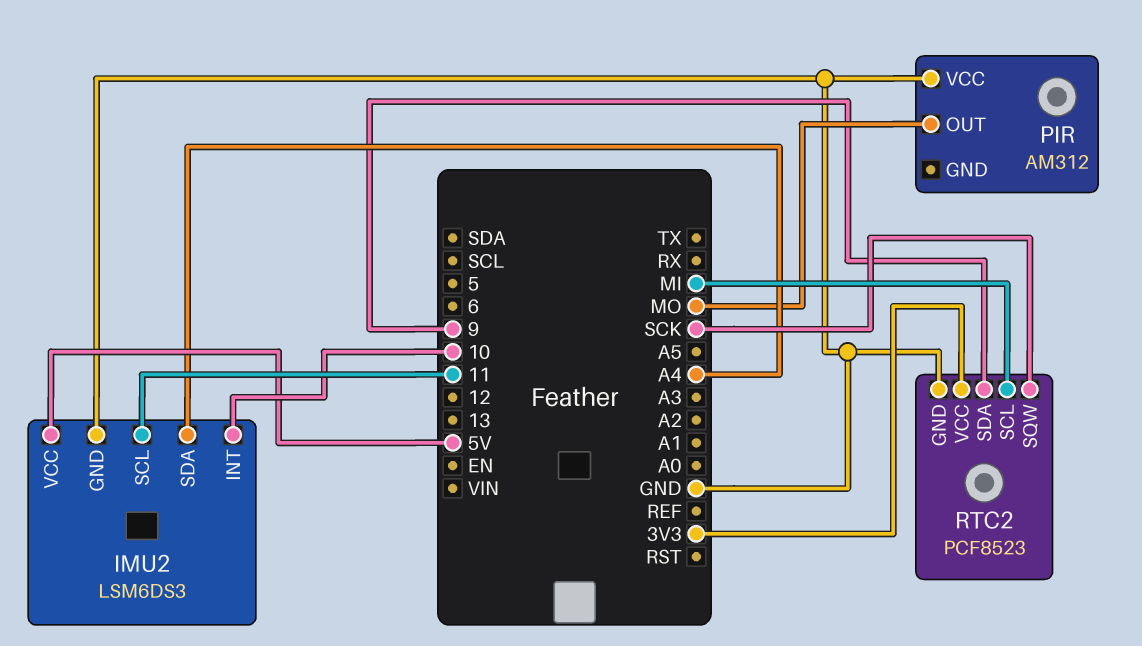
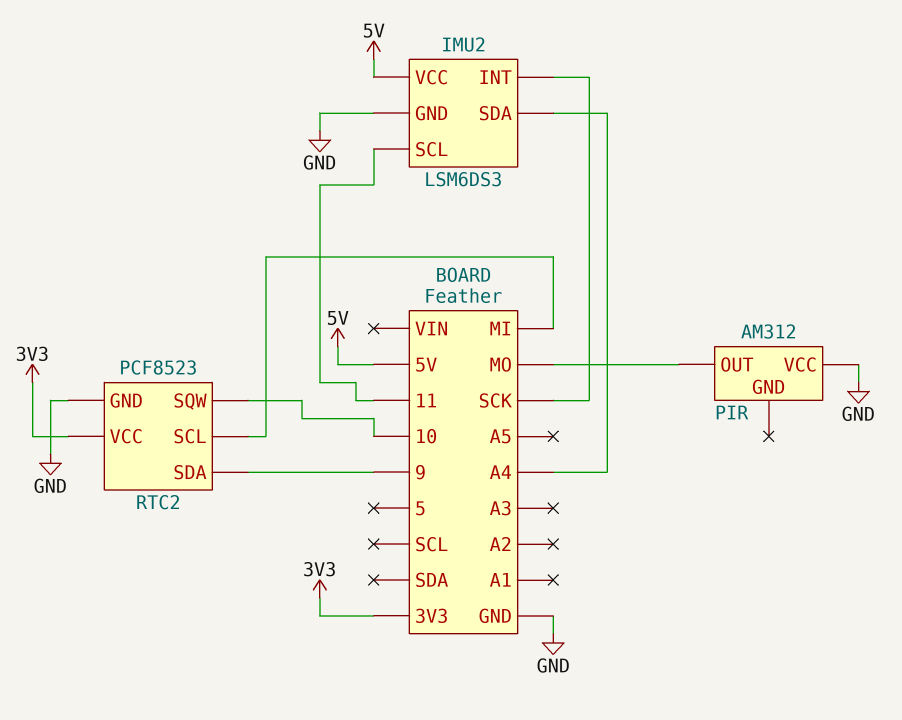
IMU2 pin INT: 10 -> SCK
RTC2 pin SQW: SCK -> 10

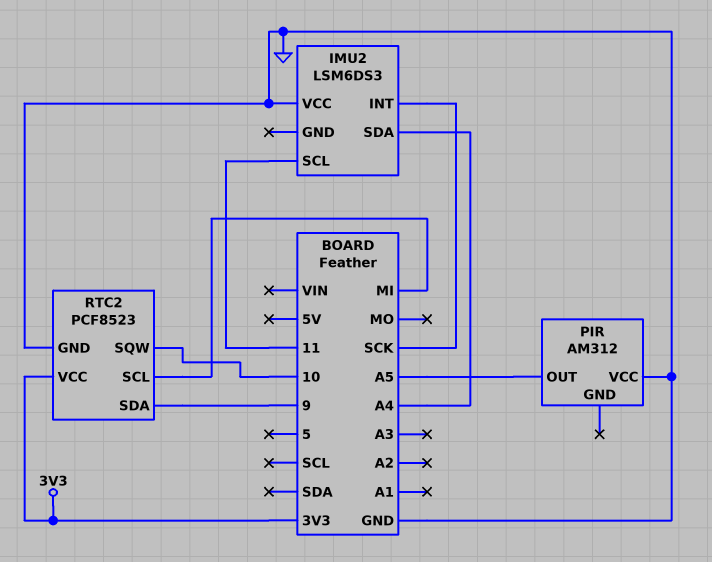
IMU2 pin GND: GND -> none
IMU2 pin VCC: 5V -> GND
PIR pin OUT: MO -> A5

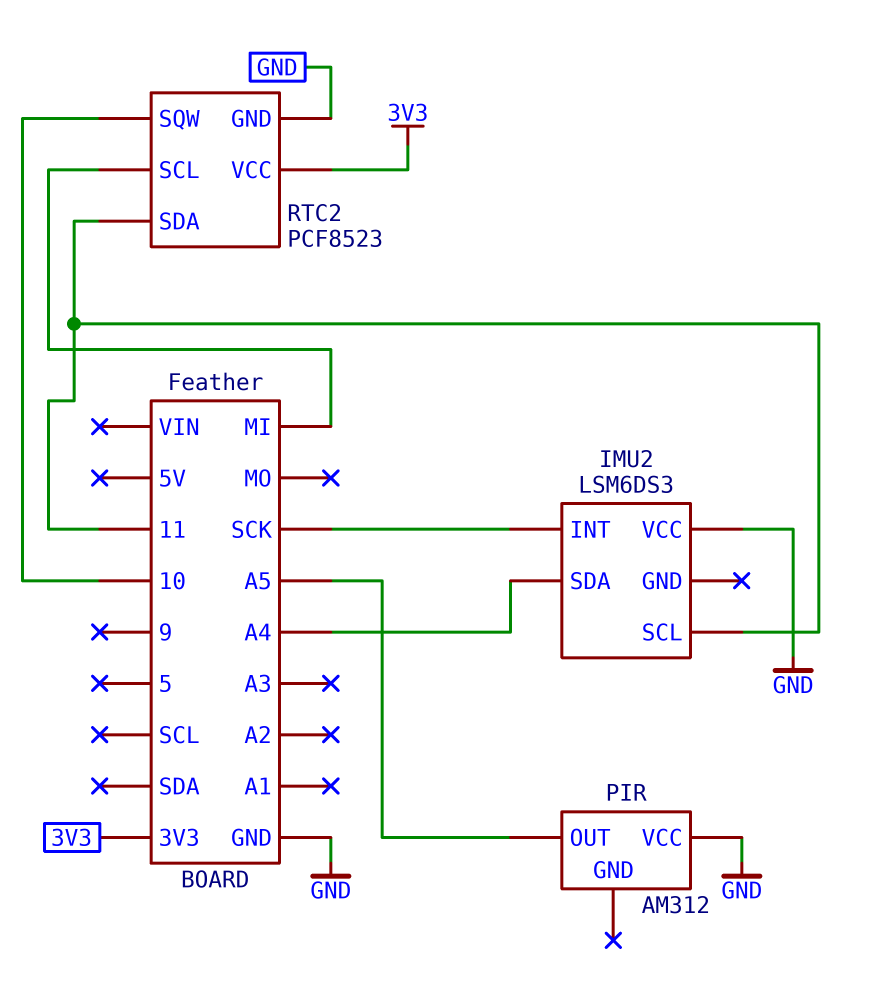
RTC2 pin SDA: 9 -> 11

